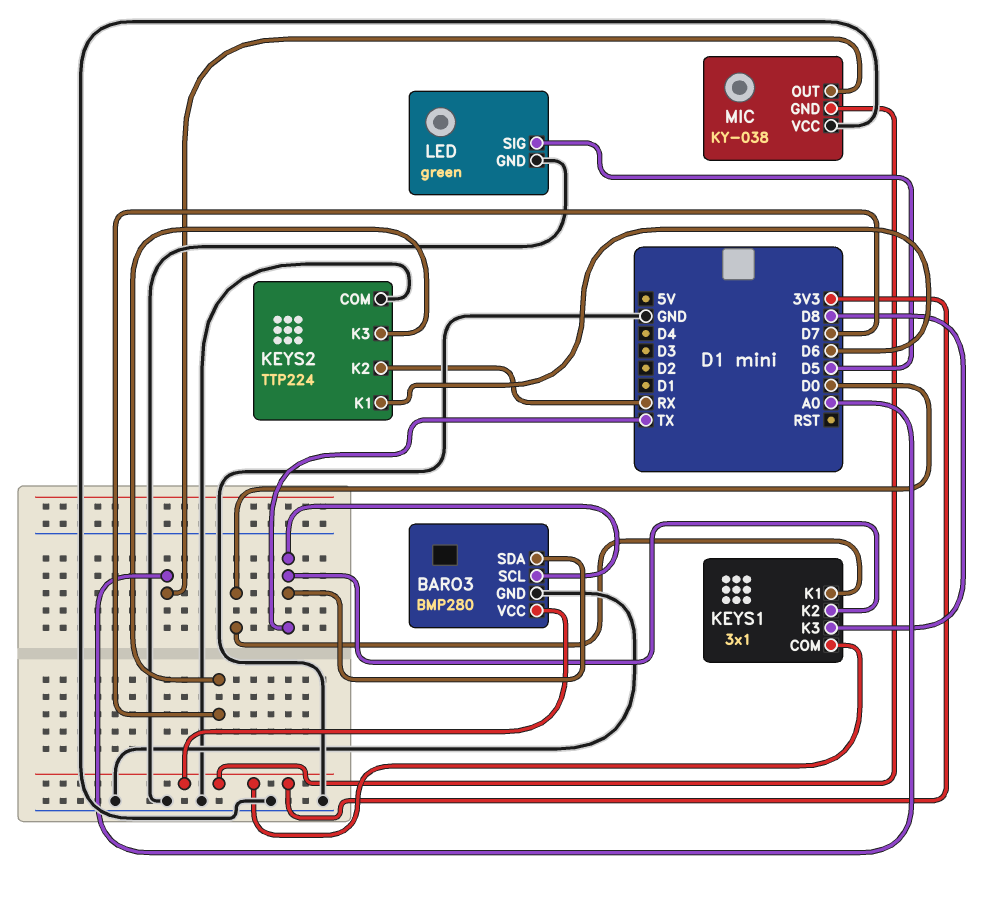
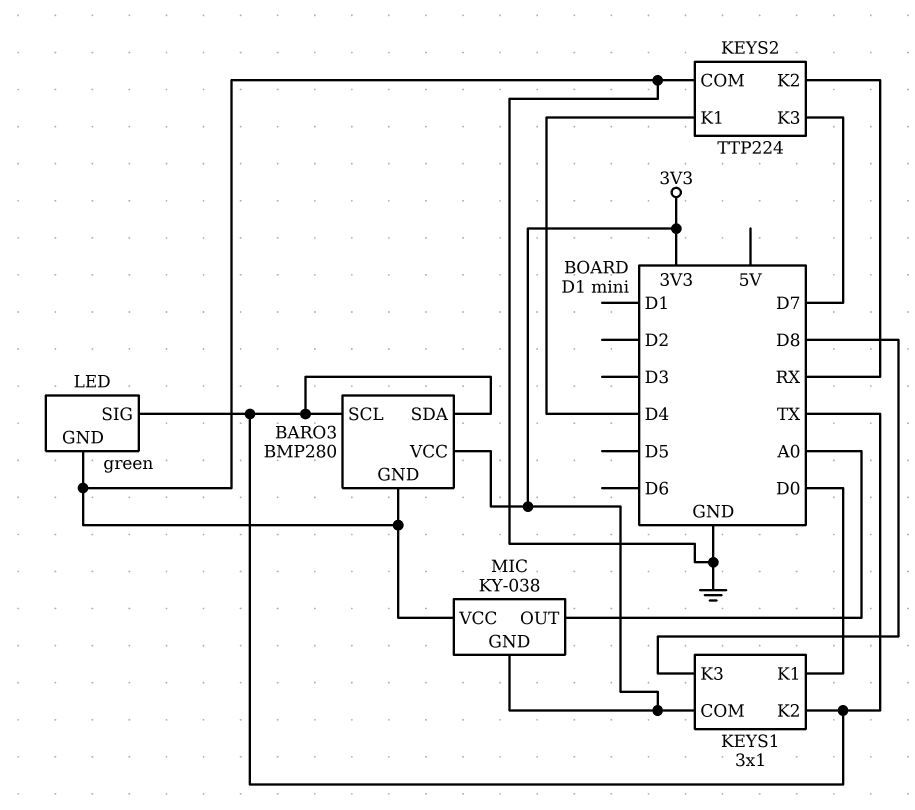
KEYS2 pin K1: D6 -> D4
LED pin SIG: D5 -> TX

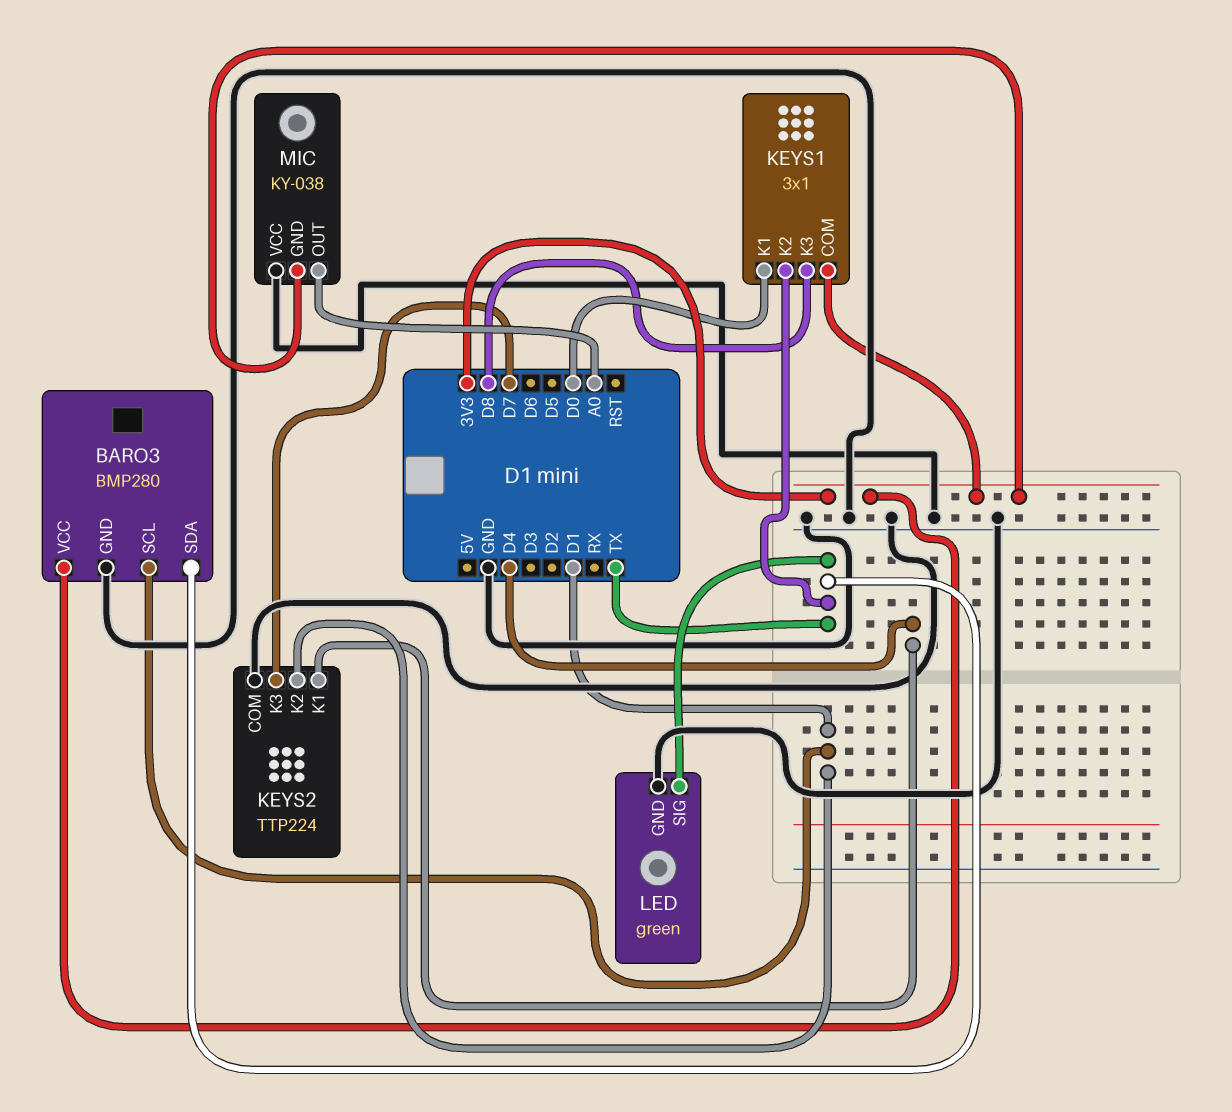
BARO3 pin SCL: TX -> D1
KEYS2 pin K2: RX -> D1

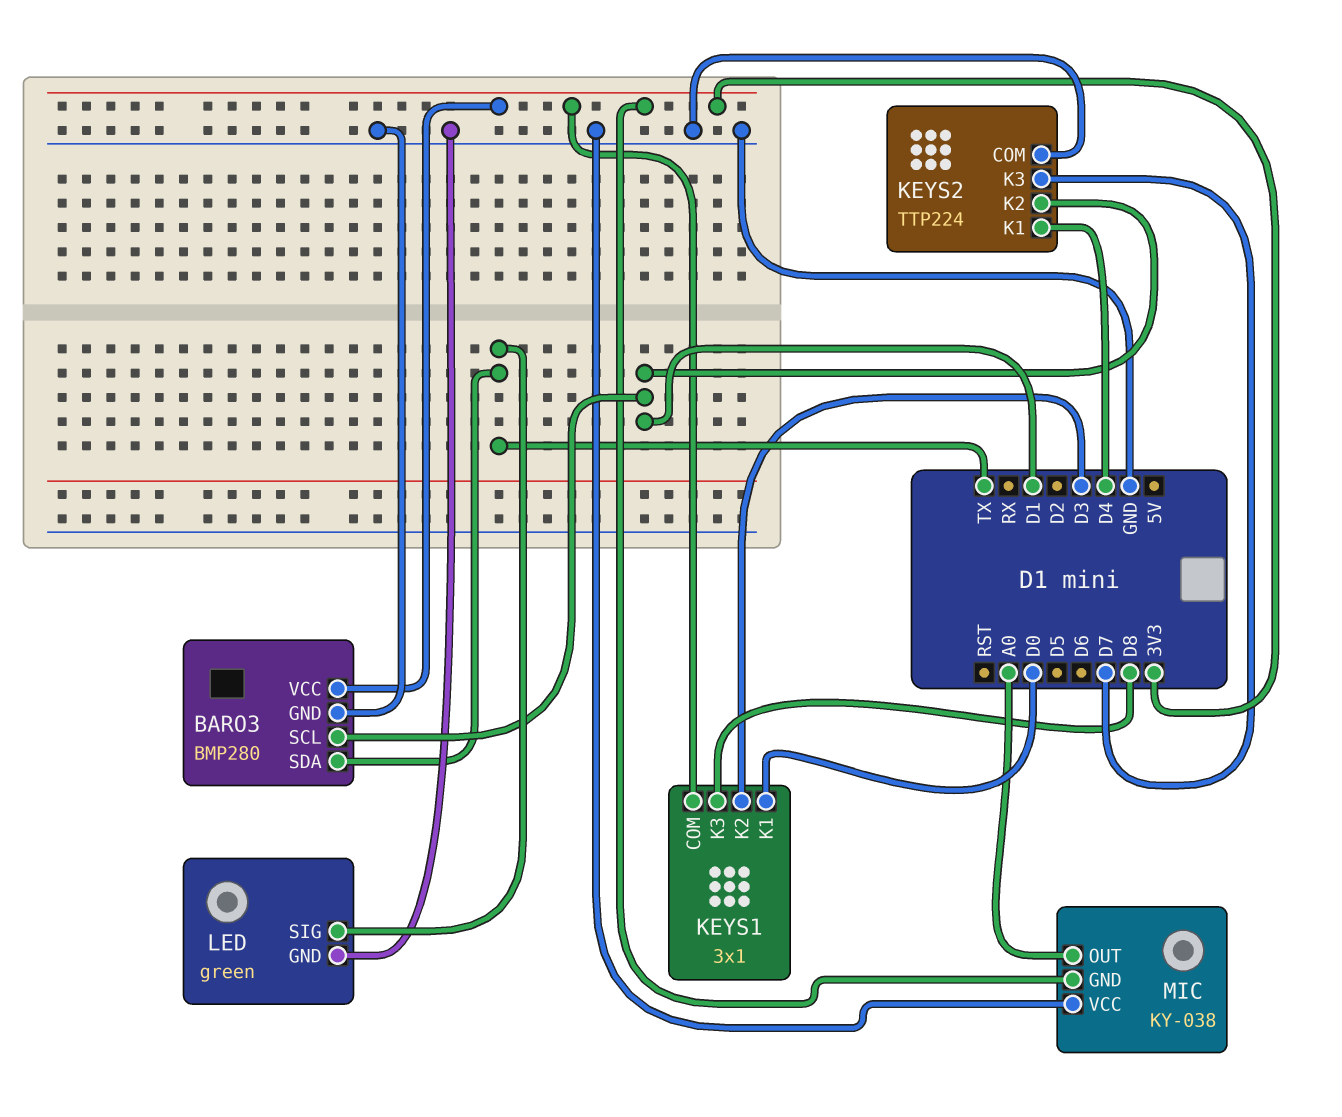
KEYS1 pin K2: TX -> D3

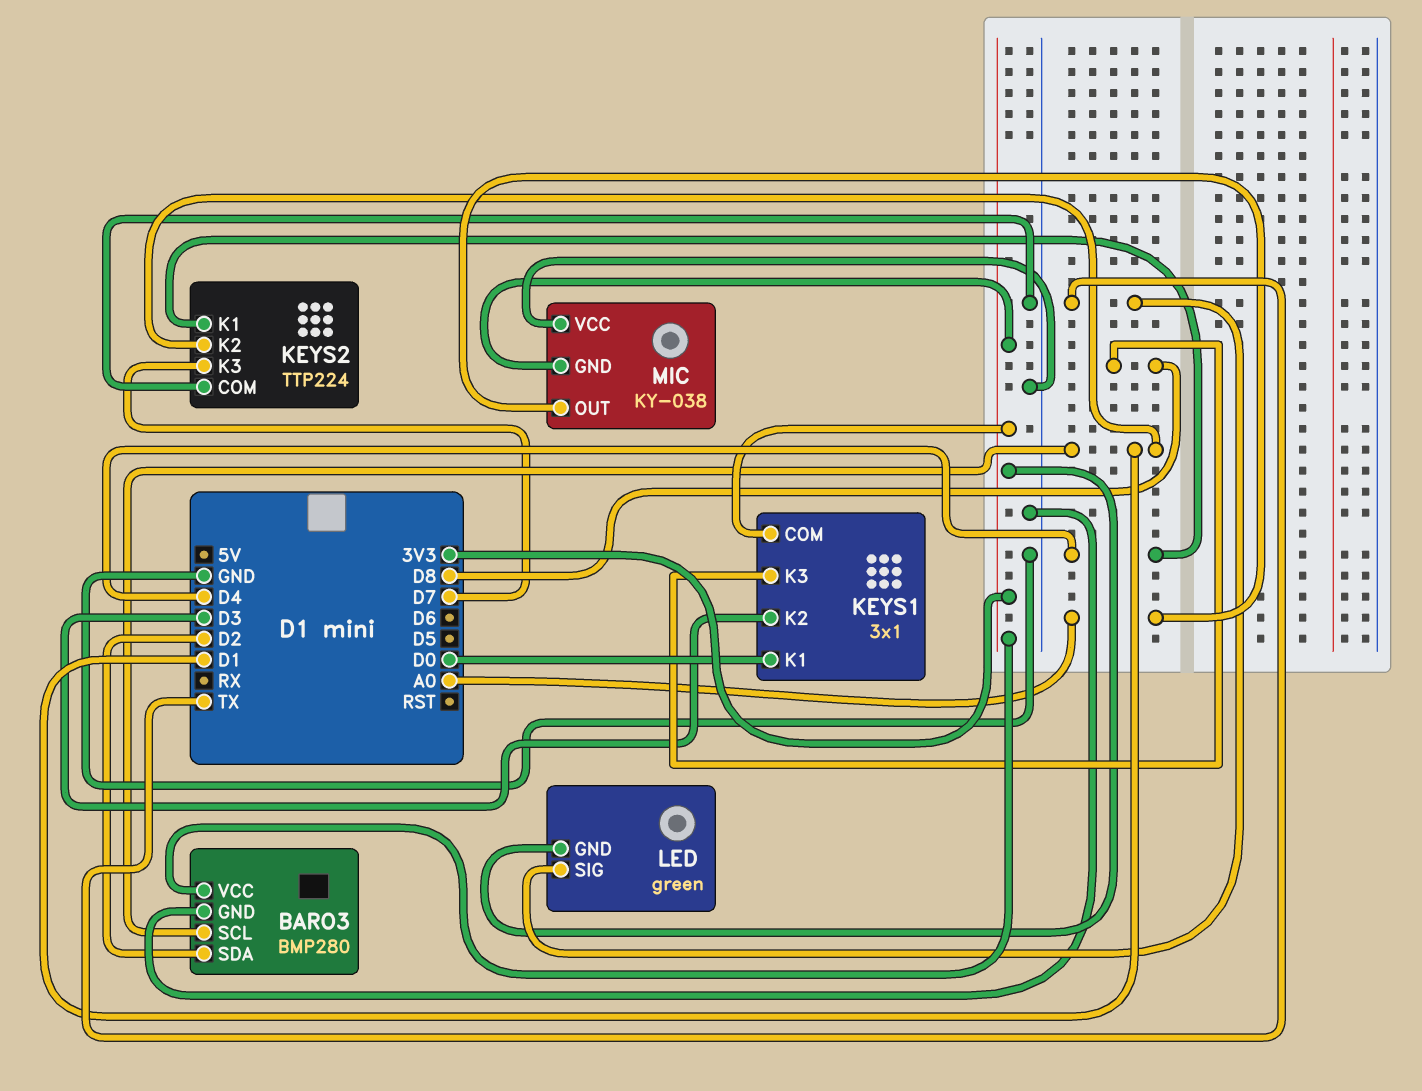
BARO3 pin SDA: TX -> D2
LED pin GND: GND -> 3V3

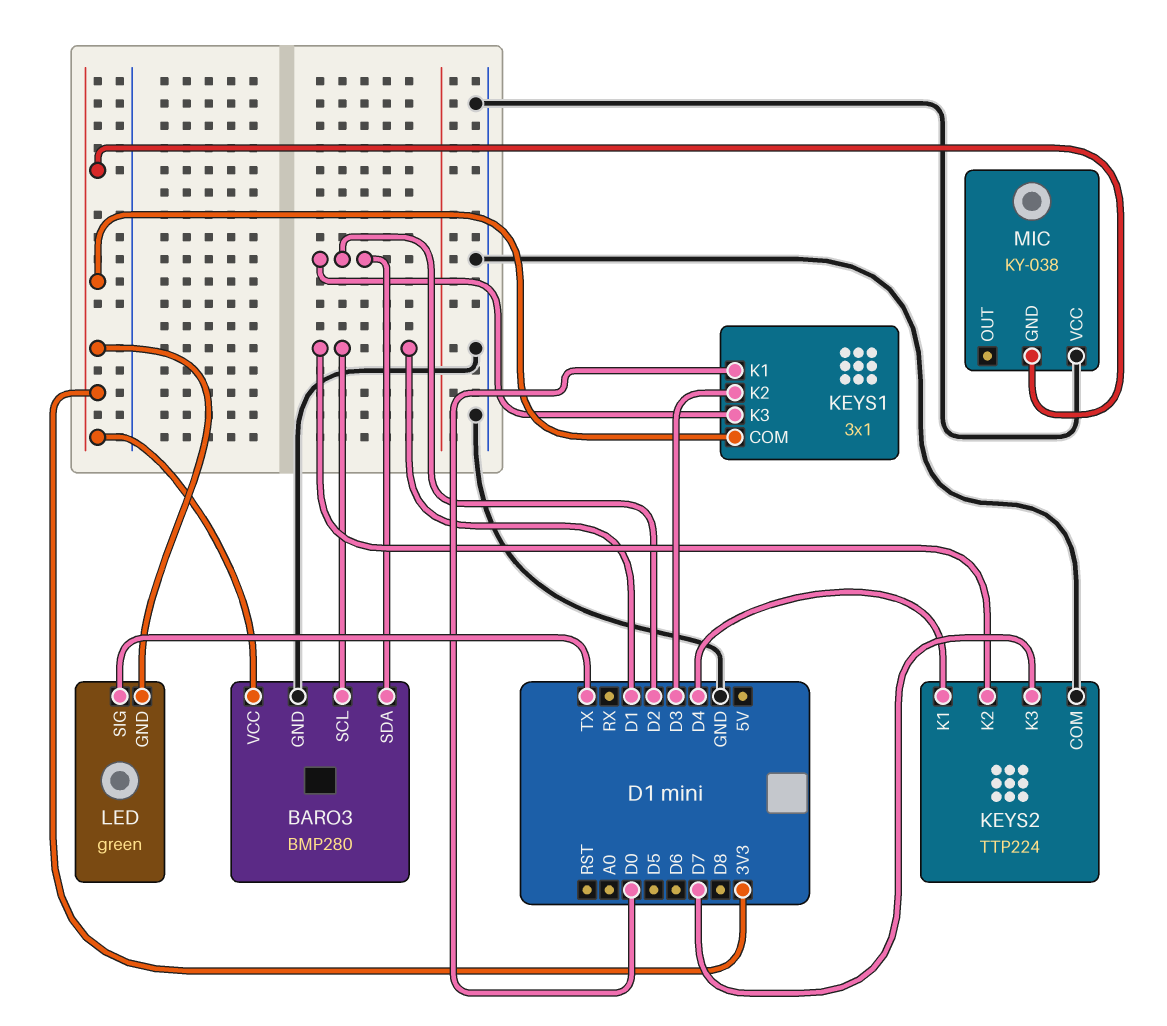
KEYS1 pin K3: D8 -> D2
MIC pin OUT: A0 -> none

